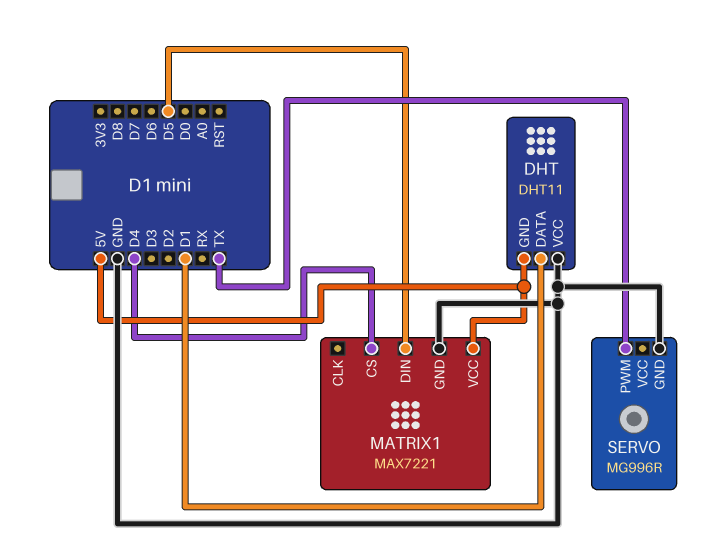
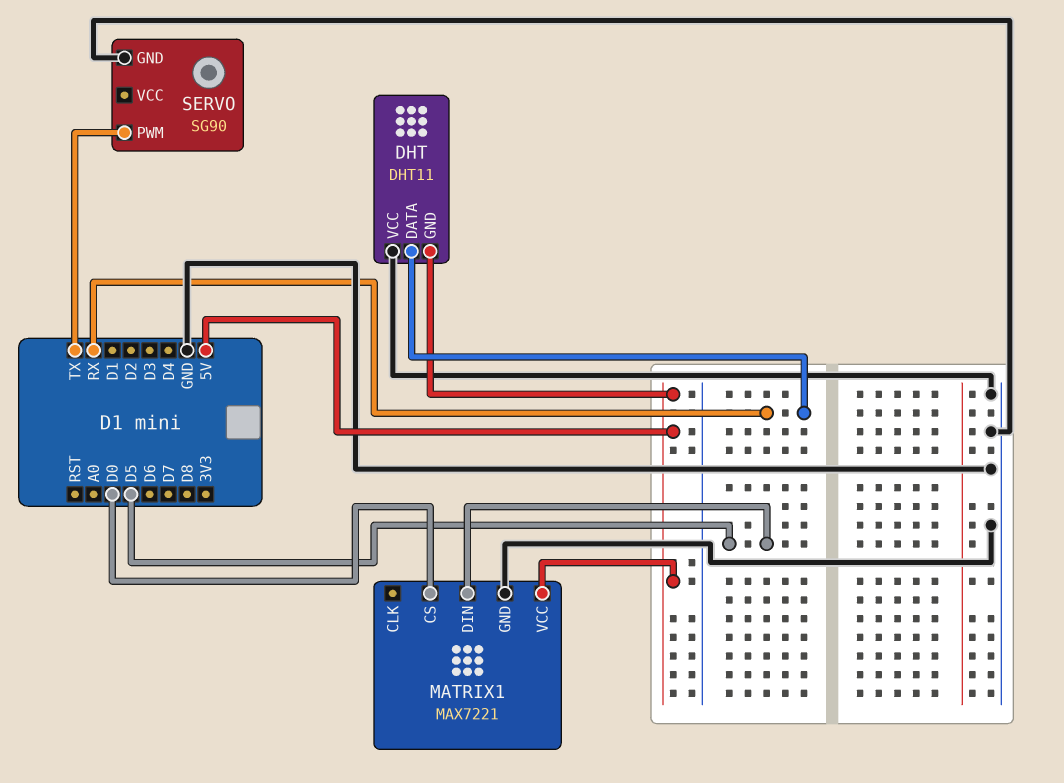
DHT pin DATA: D1 -> RX
MATRIX1 pin CS: D4 -> D0
SERVO: MG996R -> SG90

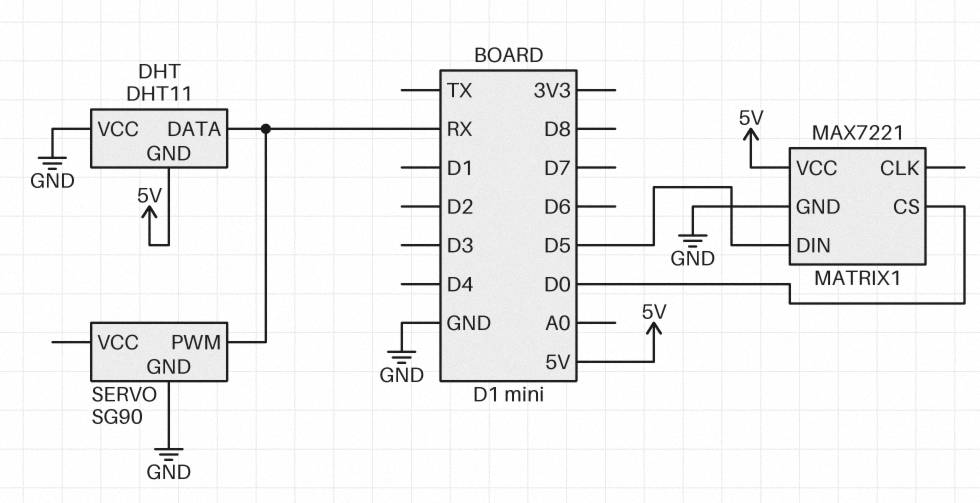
SERVO pin PWM: TX -> RX

